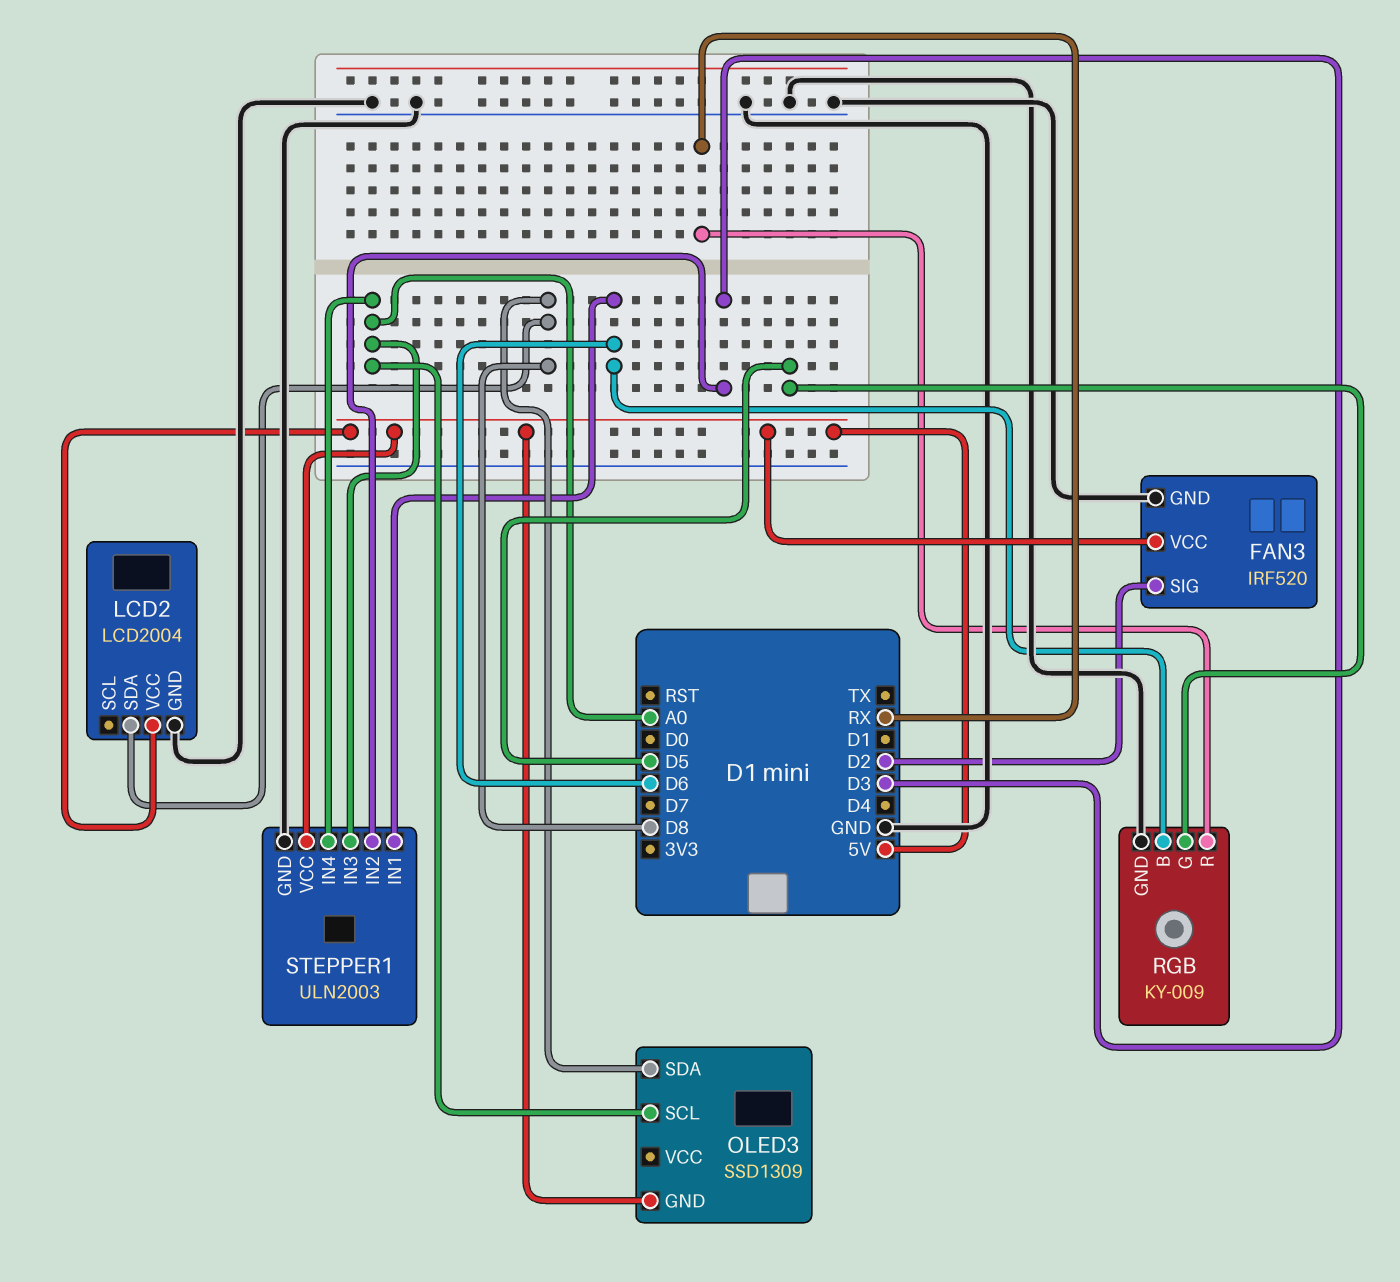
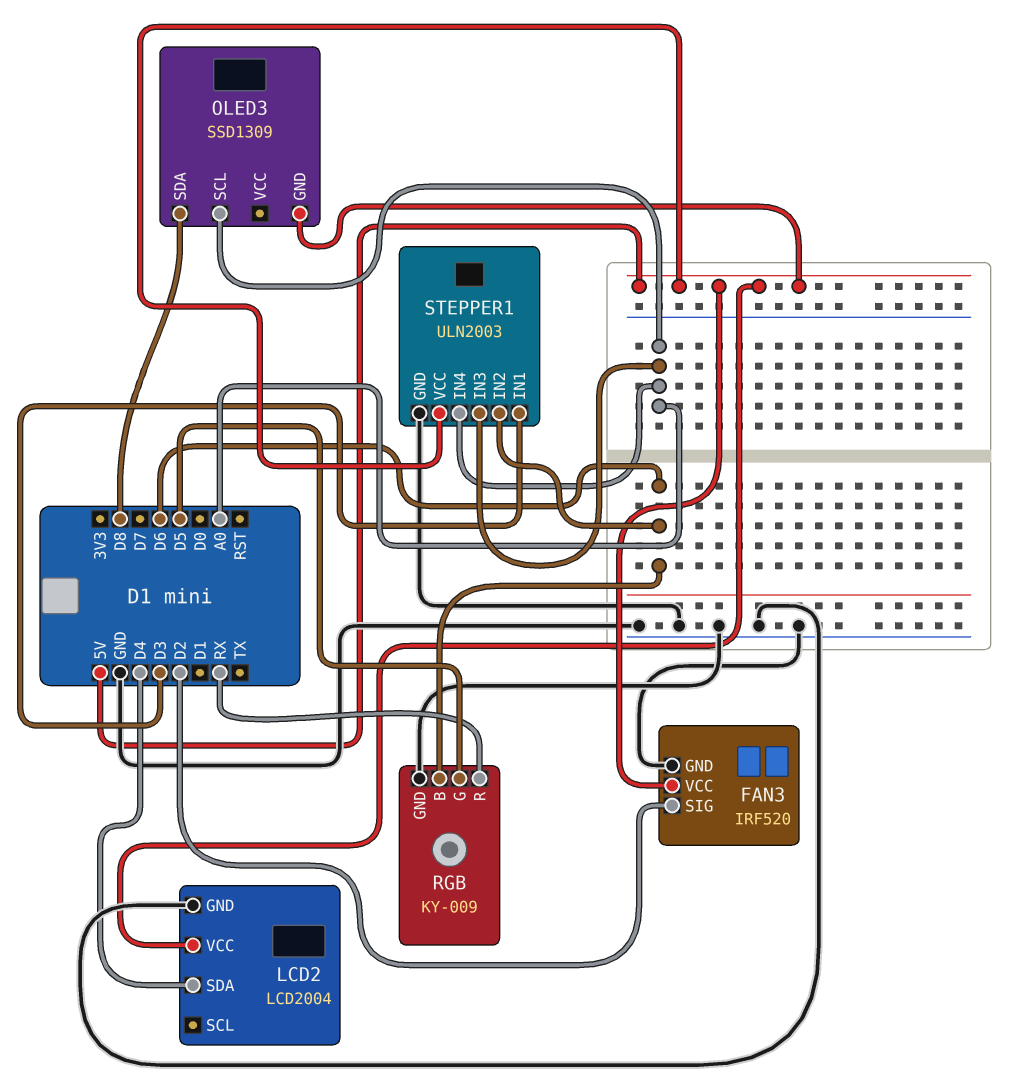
LCD2 pin SDA: D8 -> D4
STEPPER1 pin IN1: D6 -> D3
STEPPER1 pin IN2: D3 -> D6

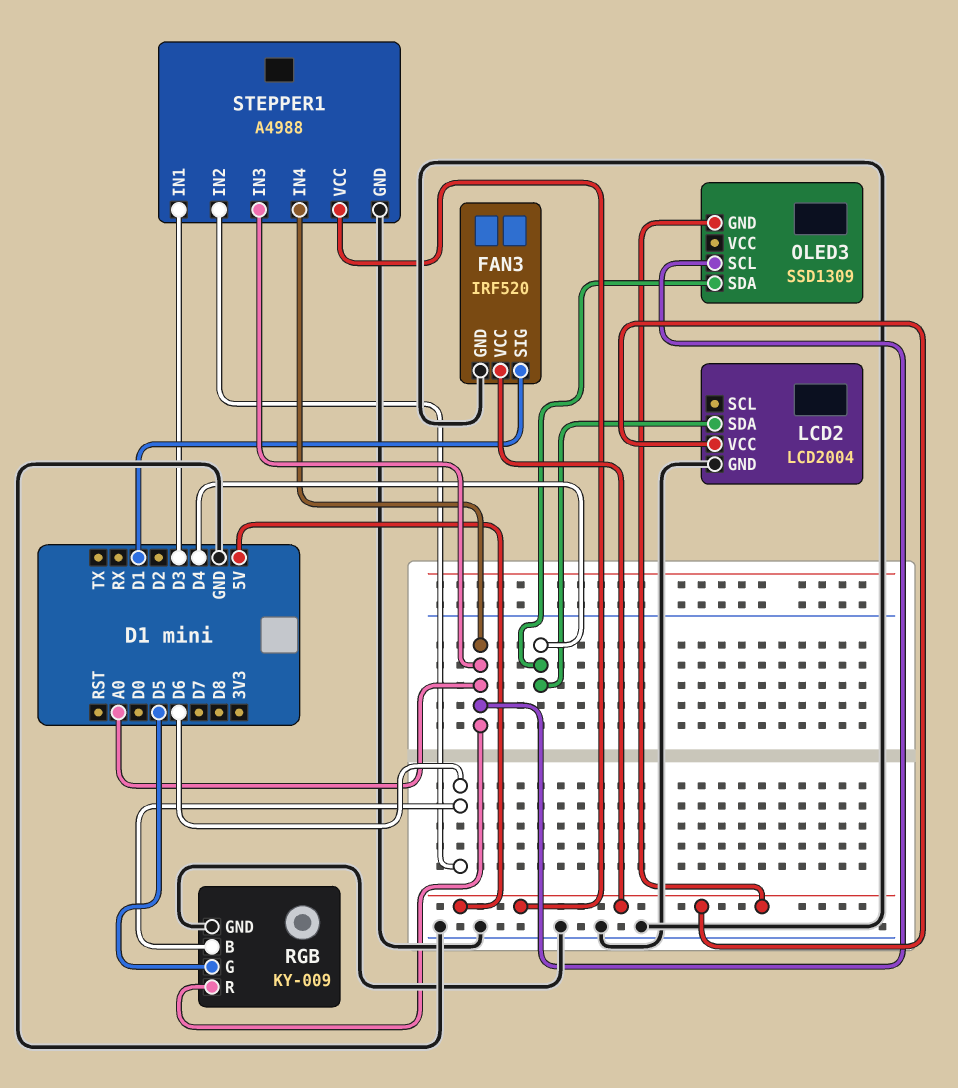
FAN3 pin SIG: D2 -> D1
OLED3 pin SDA: D8 -> D4
RGB pin R: RX -> A0
STEPPER1: ULN2003 -> A4988

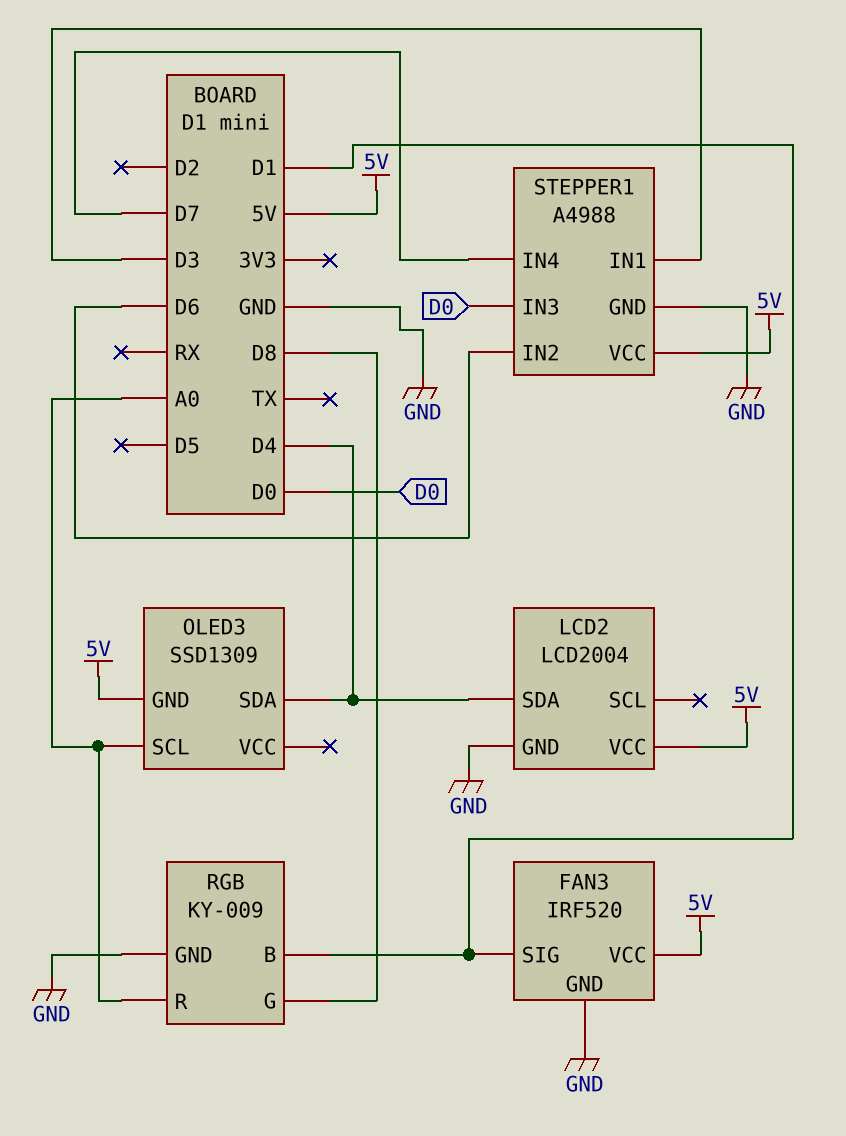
RGB pin B: D6 -> D1
RGB pin G: D5 -> D8
STEPPER1 pin IN3: A0 -> D0
STEPPER1 pin IN4: A0 -> D7

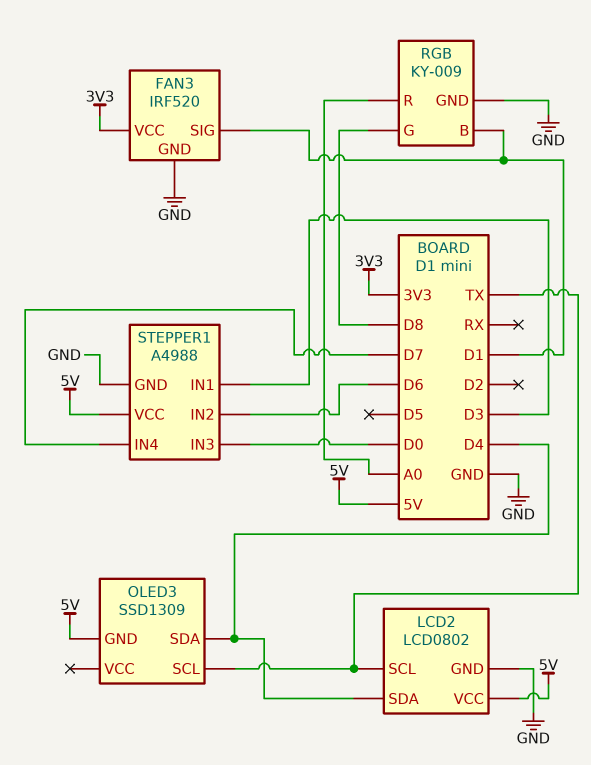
FAN3 pin VCC: 5V -> 3V3
LCD2: LCD2004 -> LCD0802
LCD2 pin SCL: none -> TX
OLED3 pin SCL: A0 -> TX

